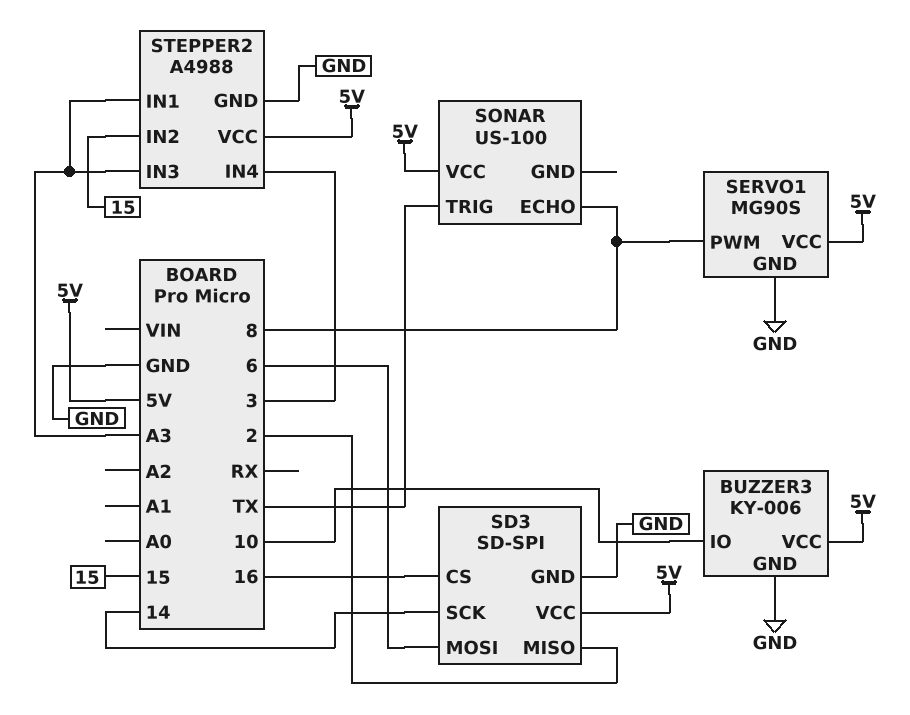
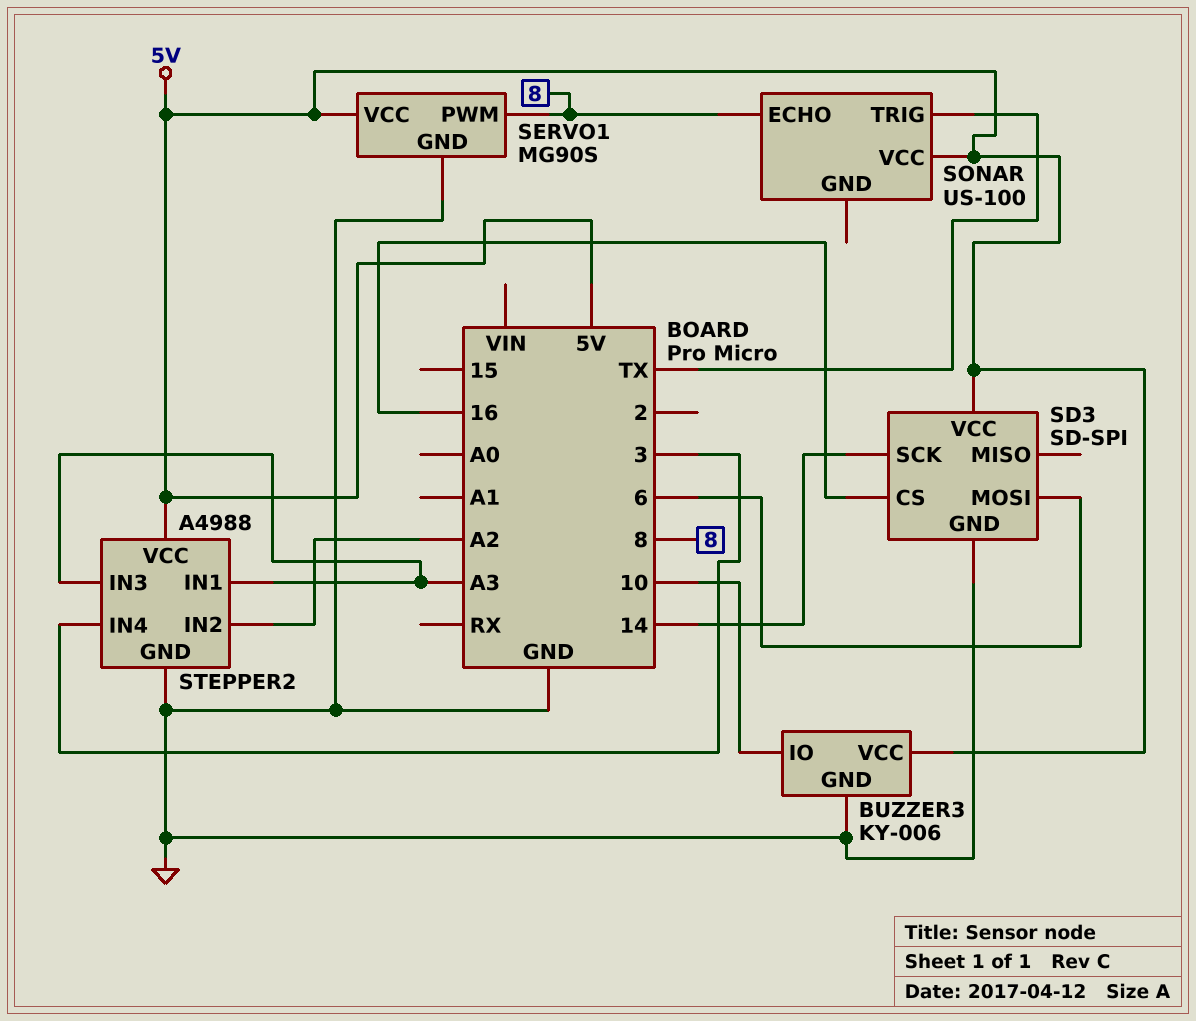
SD3 pin MISO: 2 -> none
STEPPER2 pin IN2: 15 -> A2

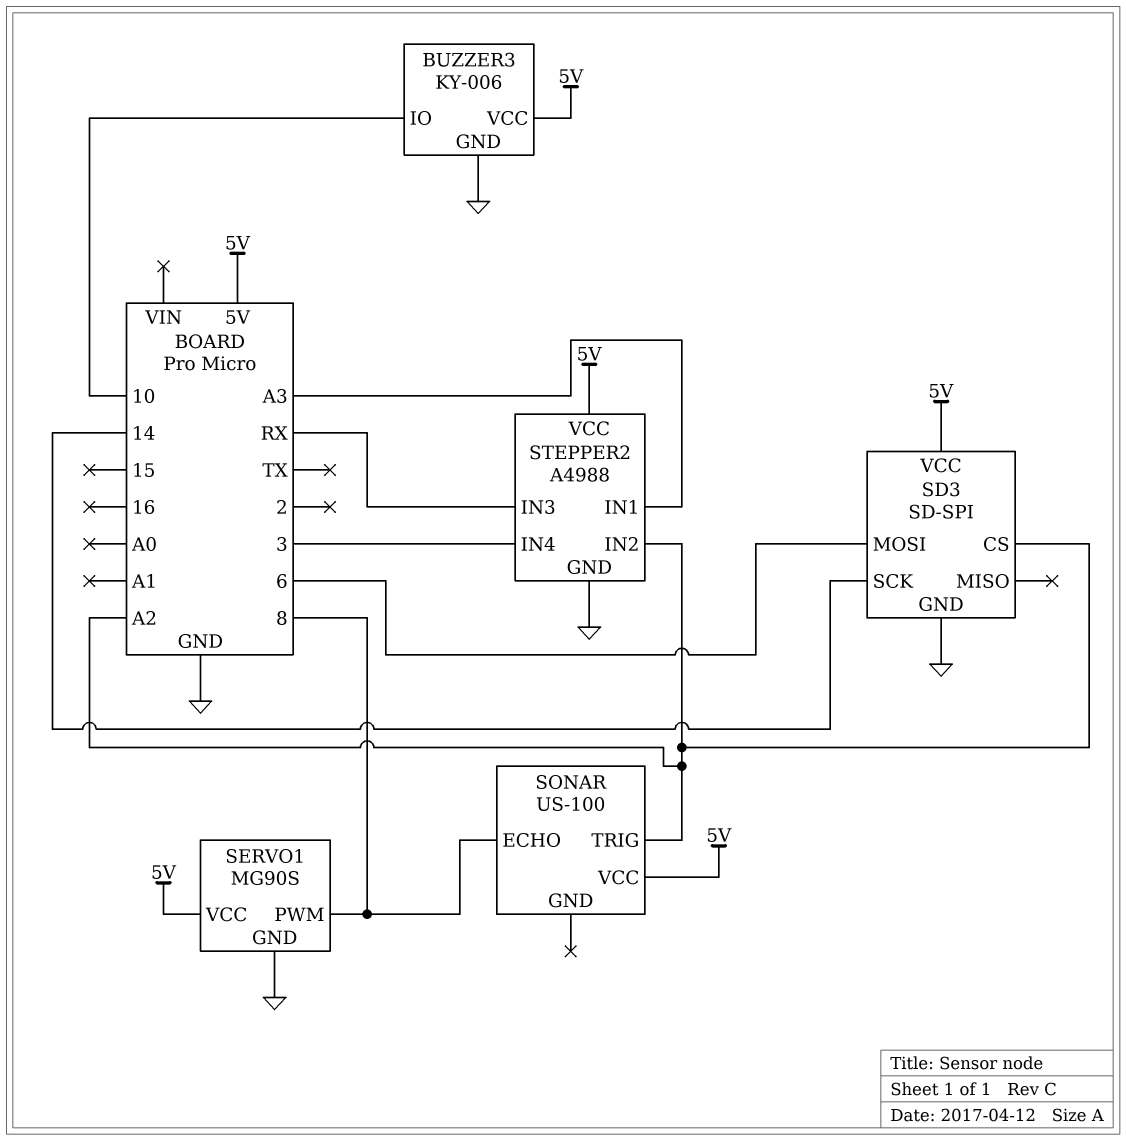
SD3 pin CS: 16 -> A2
SONAR pin TRIG: TX -> A2
STEPPER2 pin IN3: A3 -> RX

